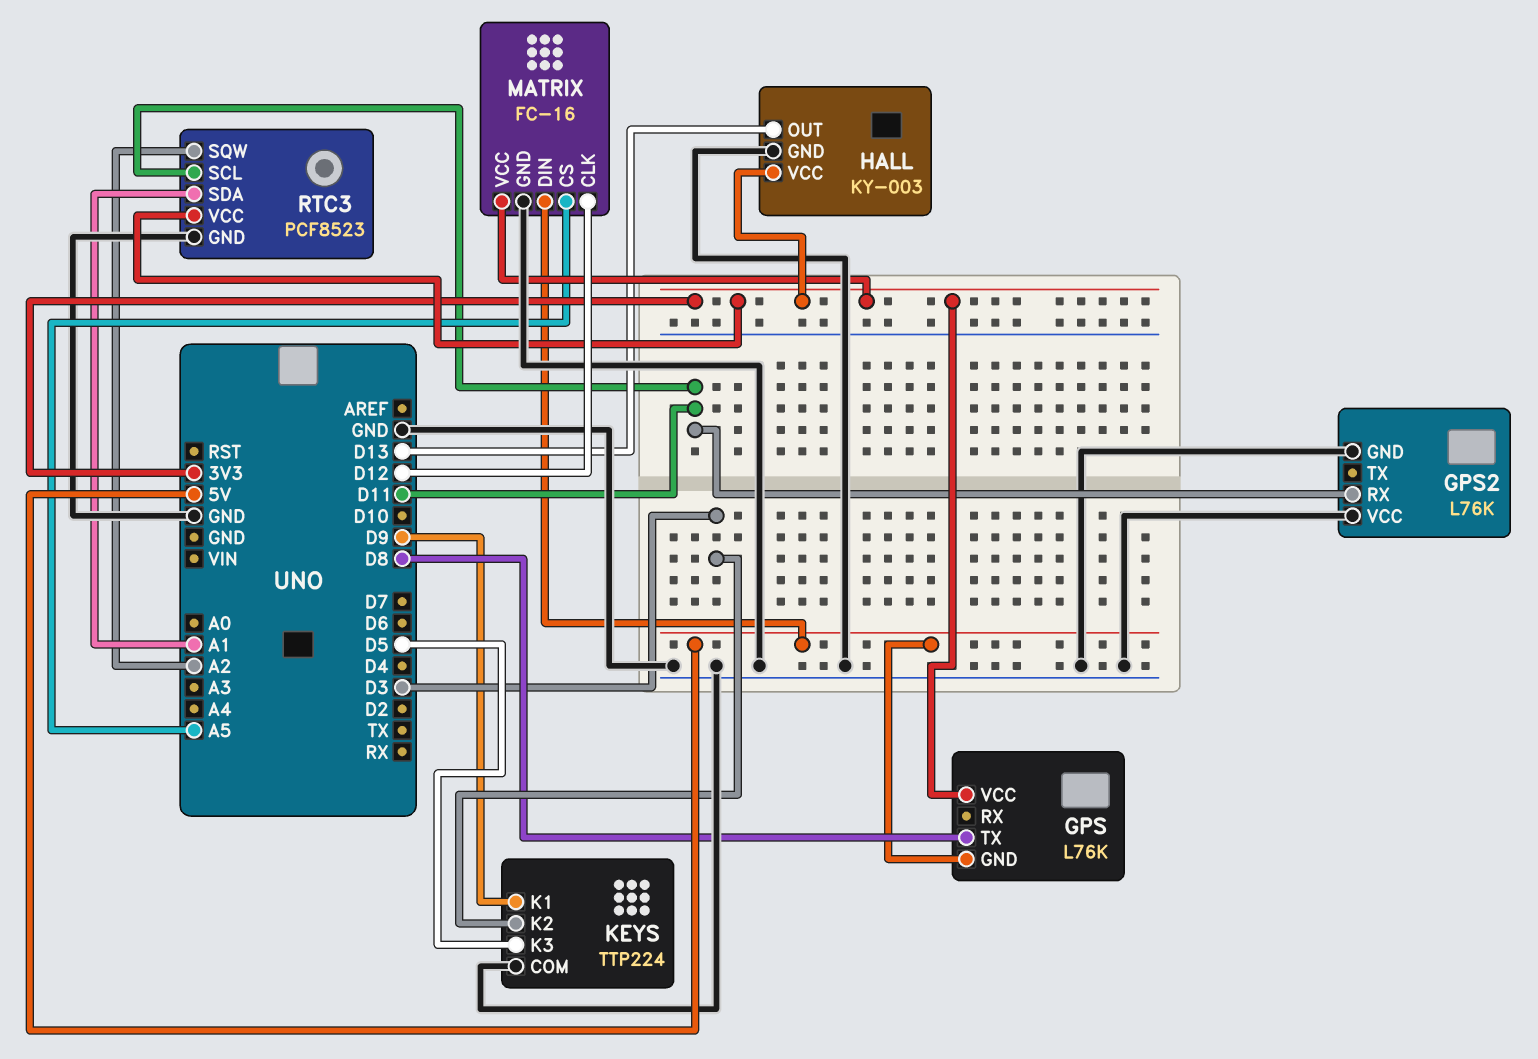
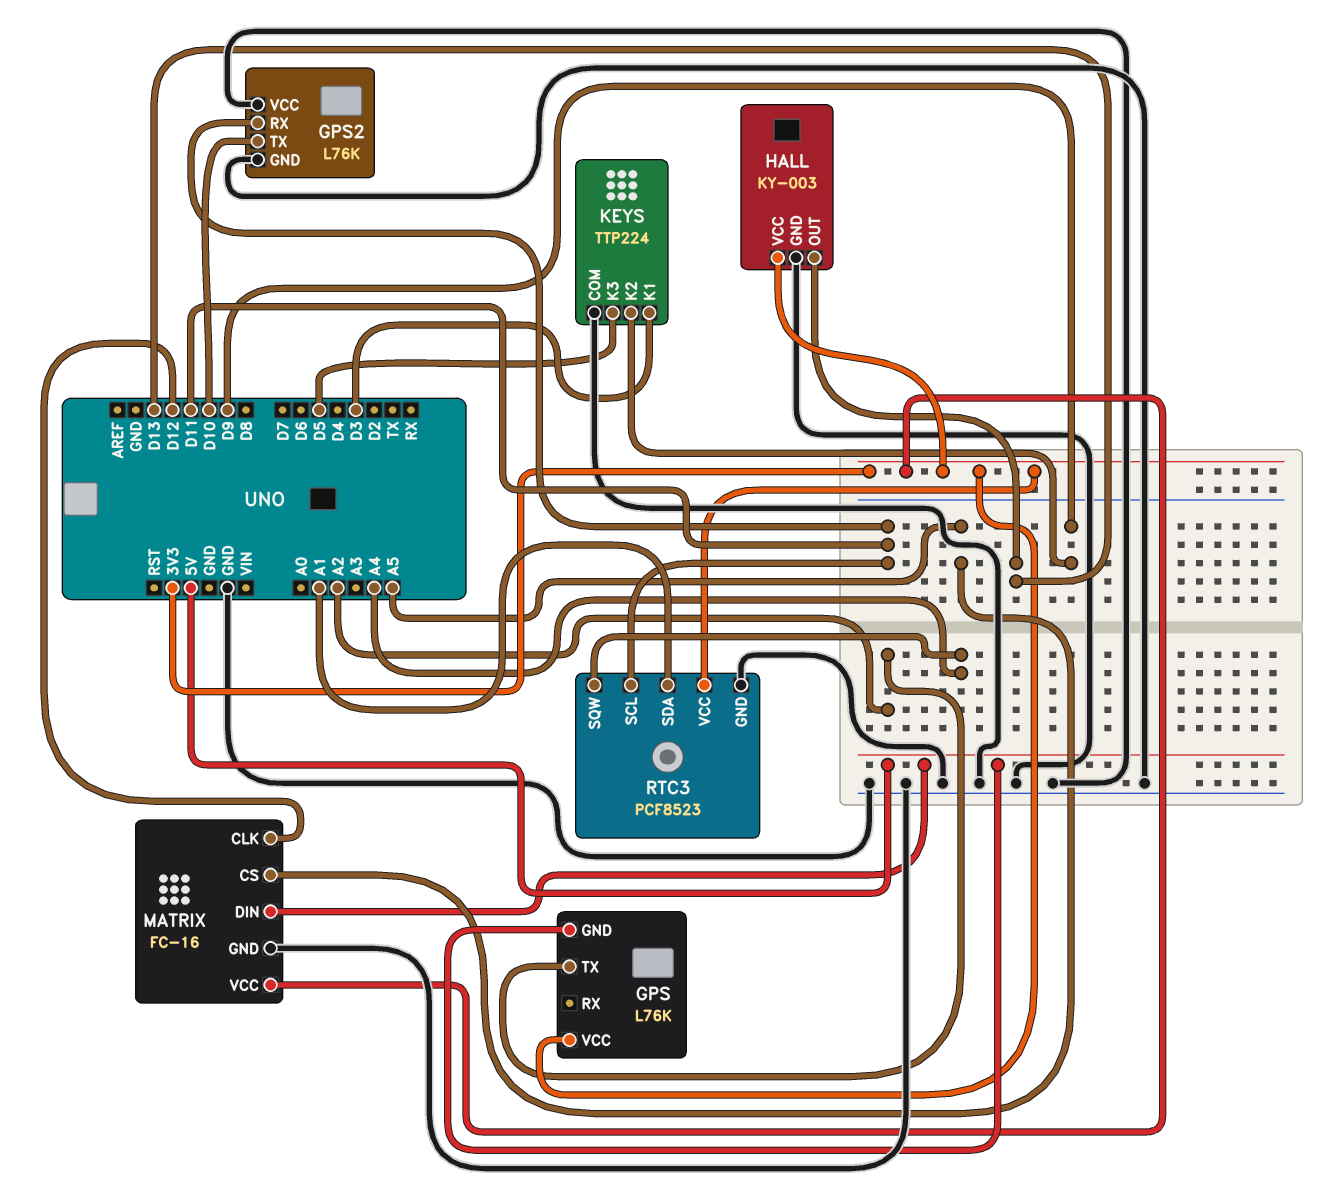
GPS pin TX: D8 -> A2
GPS2 pin TX: none -> D10
KEYS pin K1: D9 -> D3
KEYS pin K2: D3 -> D9
RTC3 pin SQW: A2 -> A4

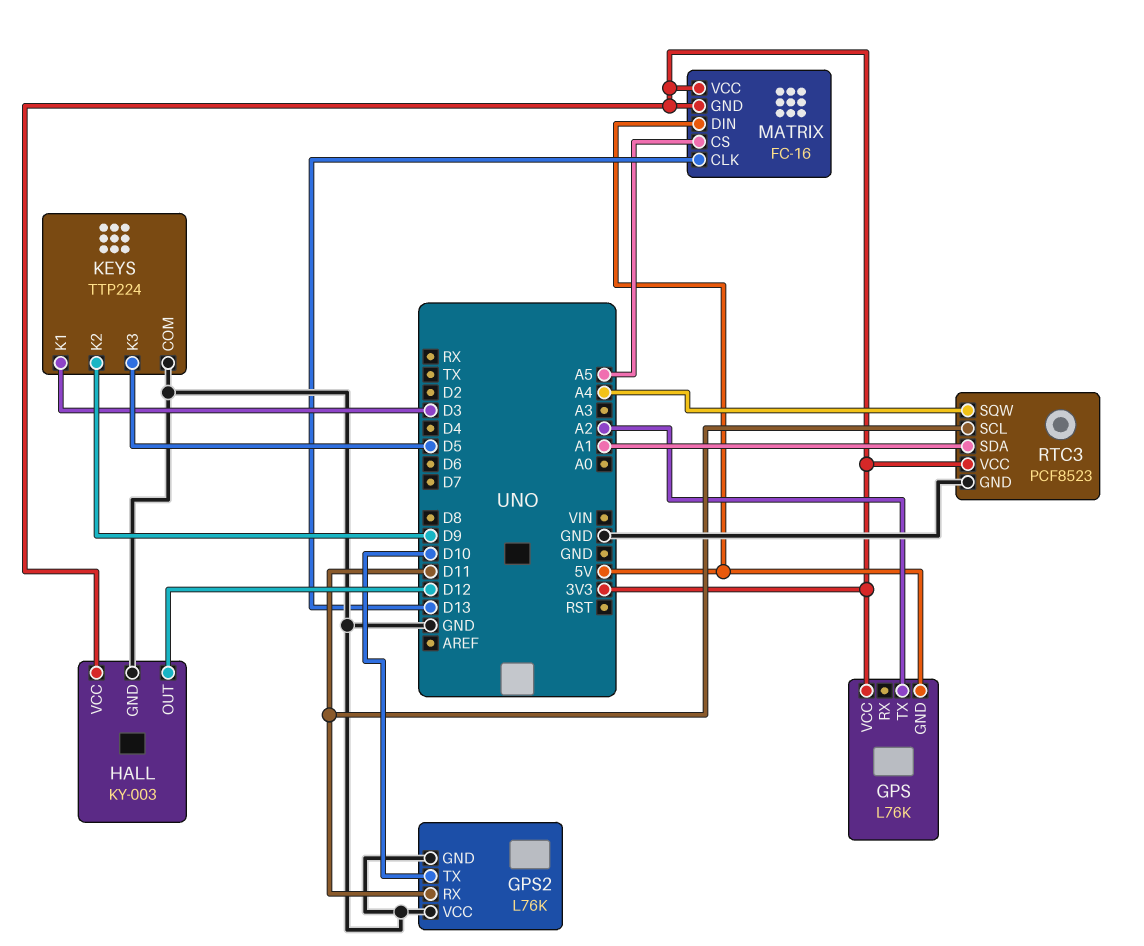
HALL pin OUT: D13 -> D12
MATRIX pin CLK: D12 -> D13
MATRIX pin GND: GND -> 3V3

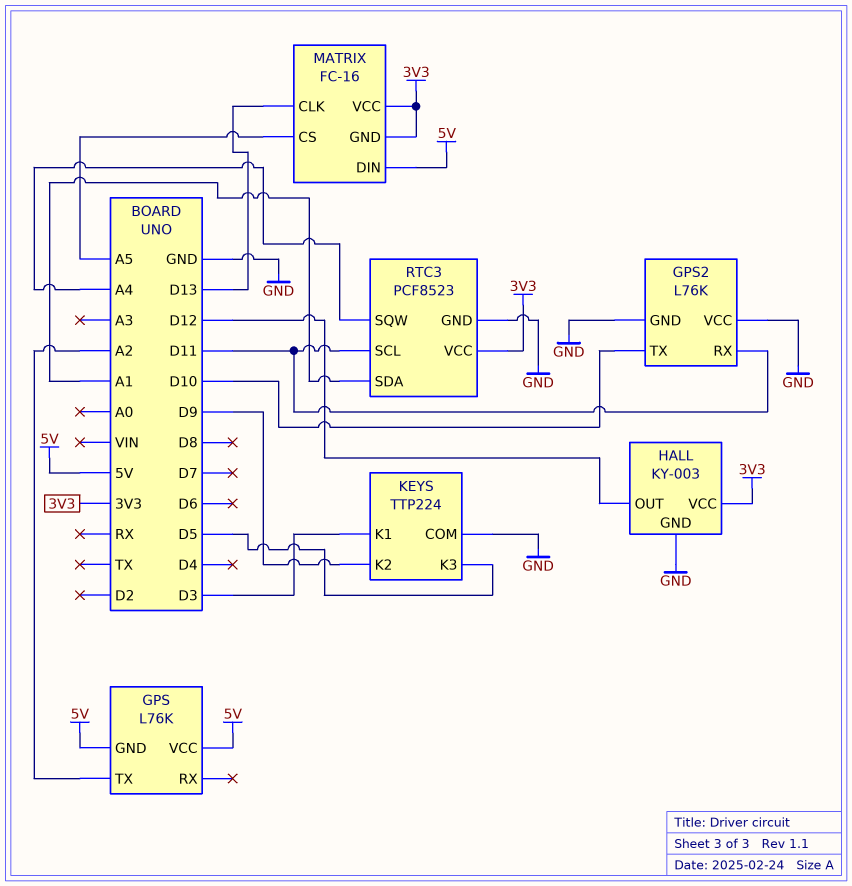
GPS pin VCC: 3V3 -> 5V

